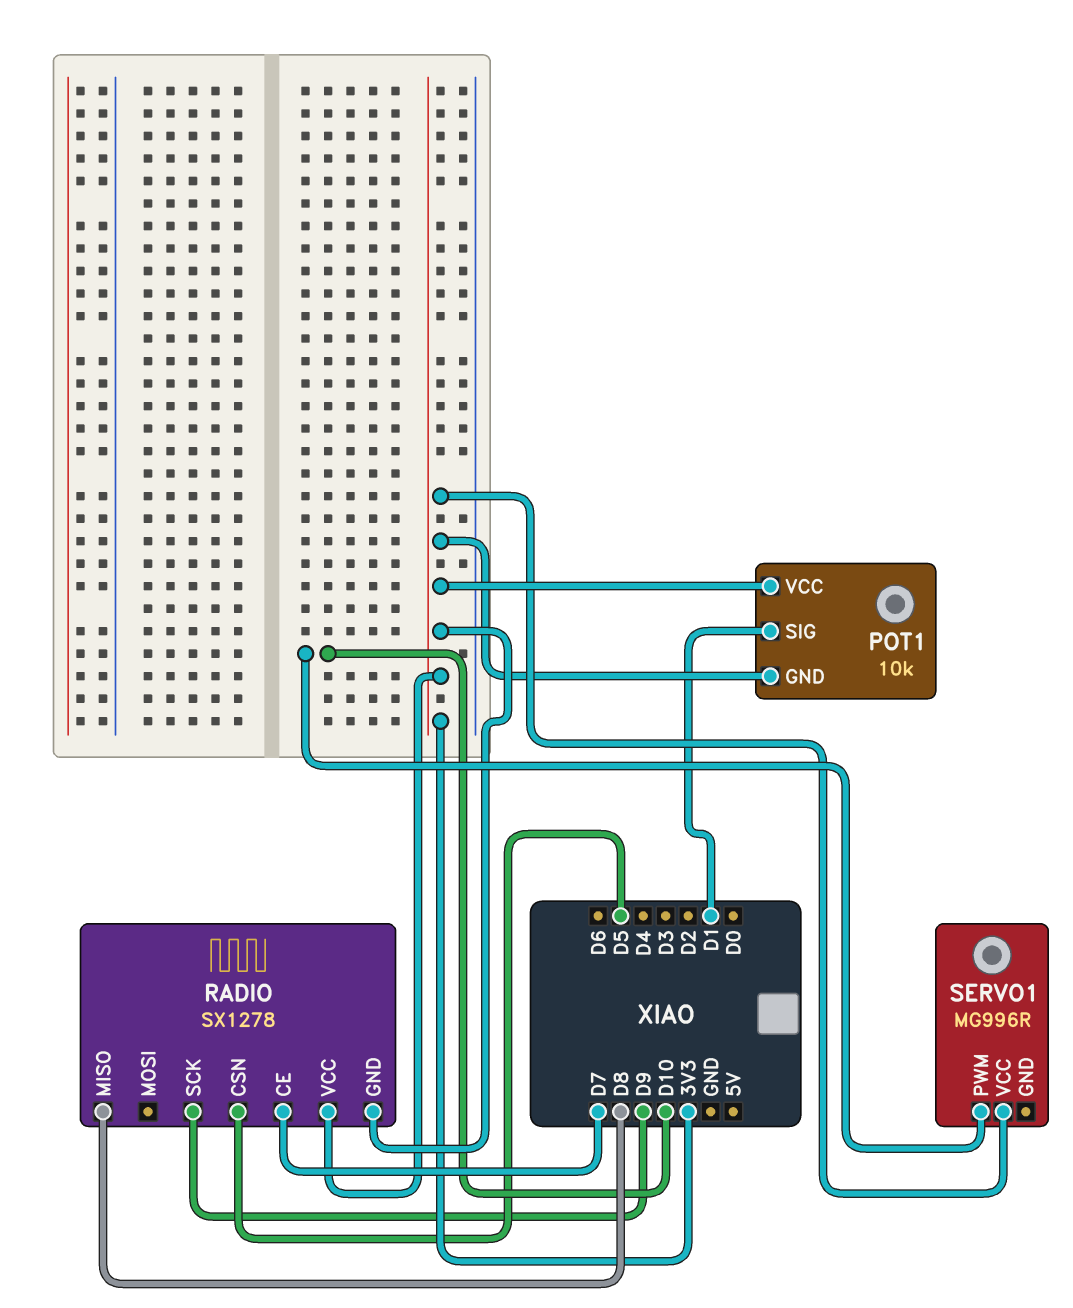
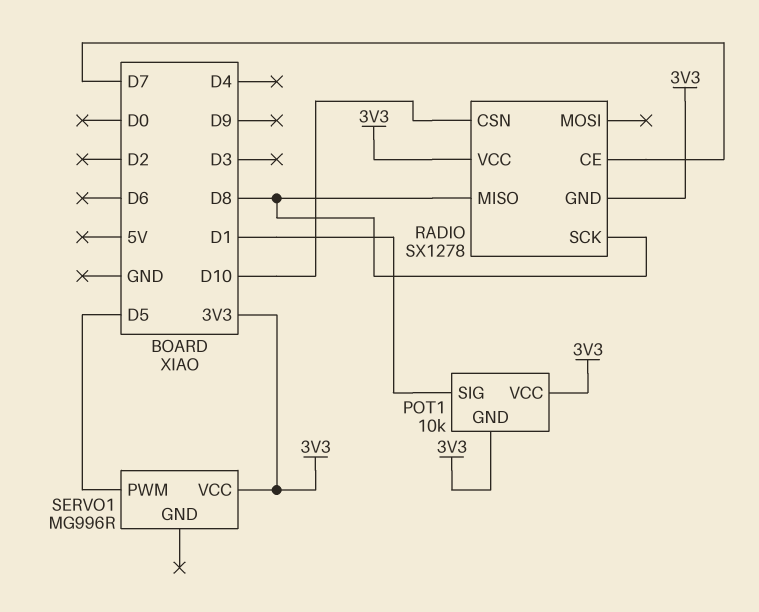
RADIO pin CSN: D5 -> D10
RADIO pin SCK: D9 -> D8
SERVO1 pin PWM: D10 -> D5

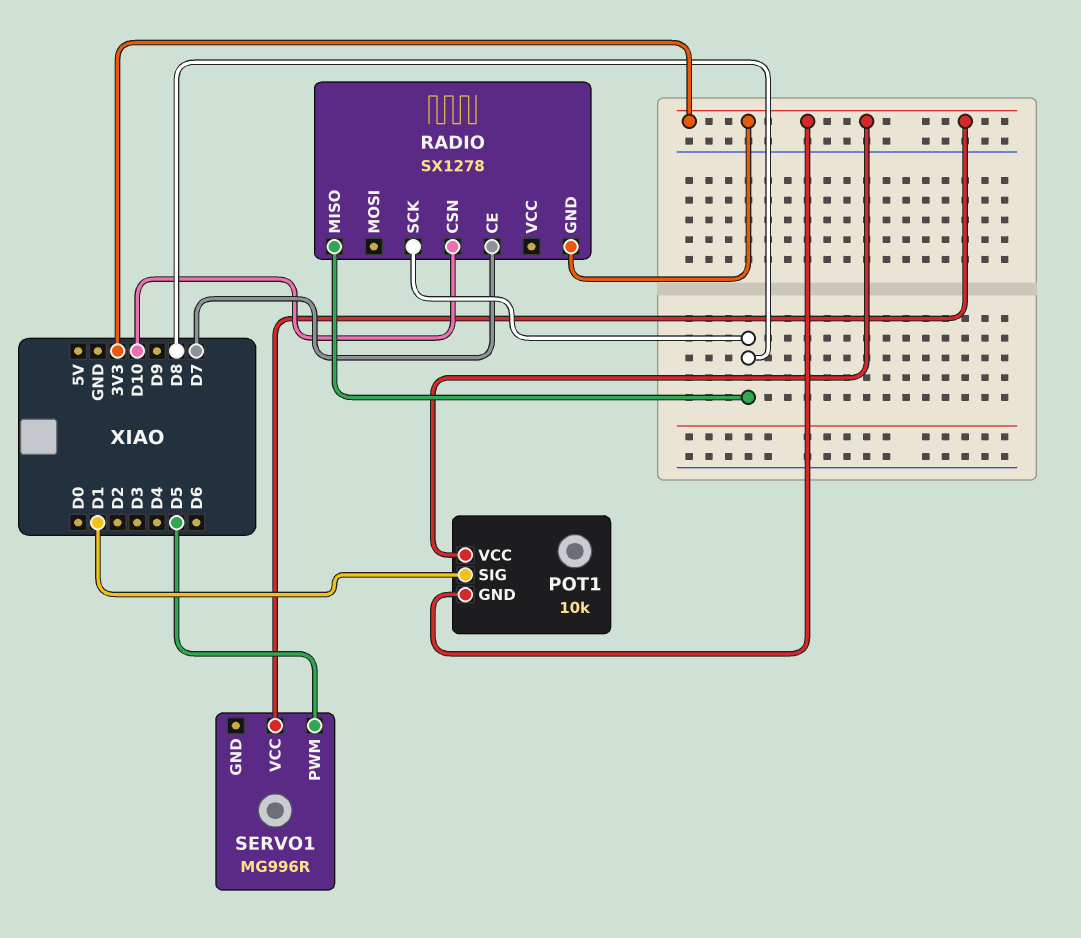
RADIO pin VCC: 3V3 -> none

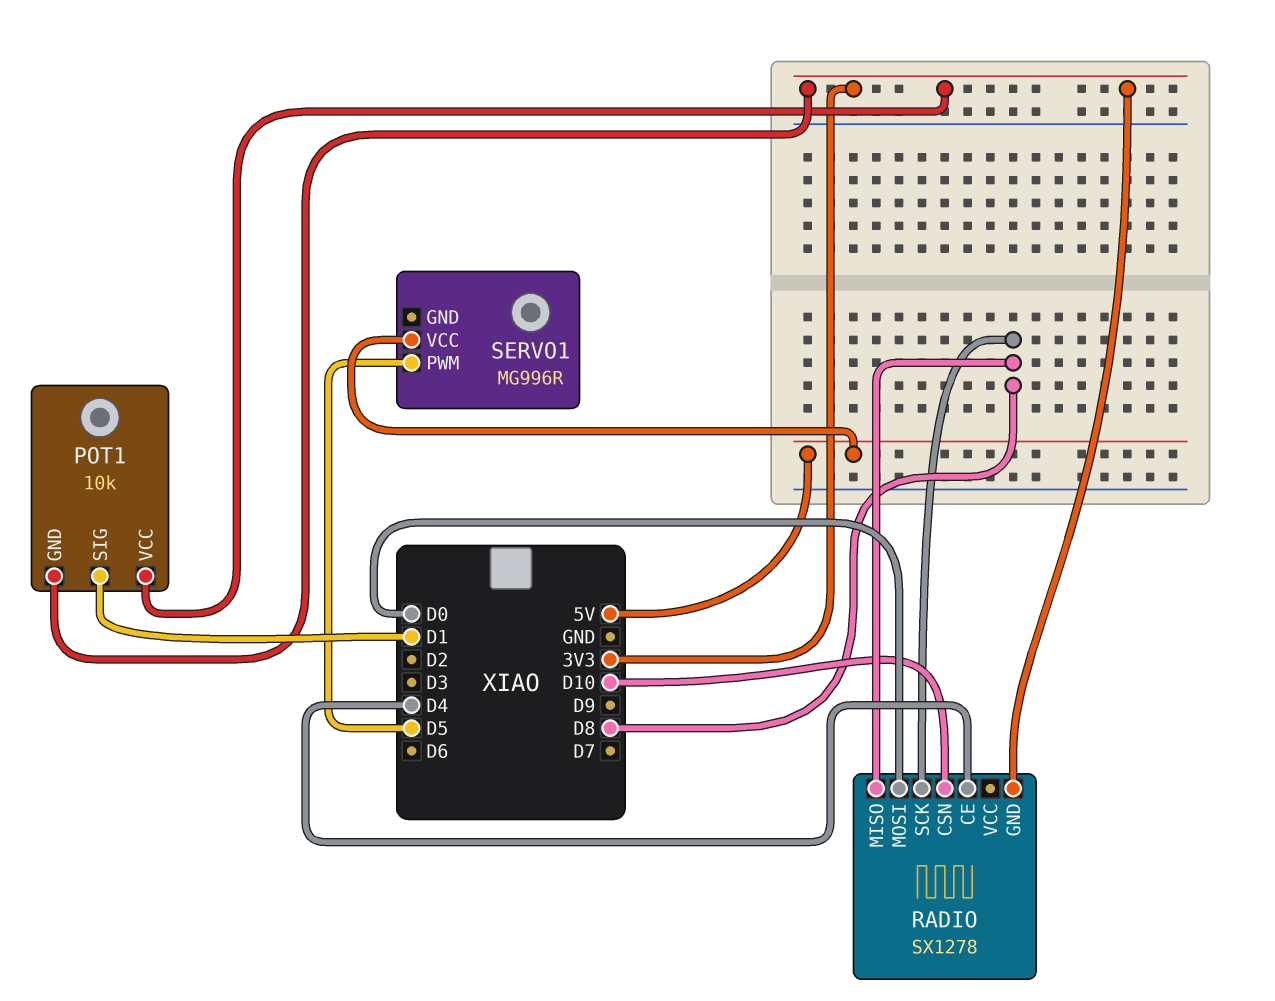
RADIO pin CE: D7 -> D4
RADIO pin MOSI: none -> D0
SERVO1 pin VCC: 3V3 -> 5V

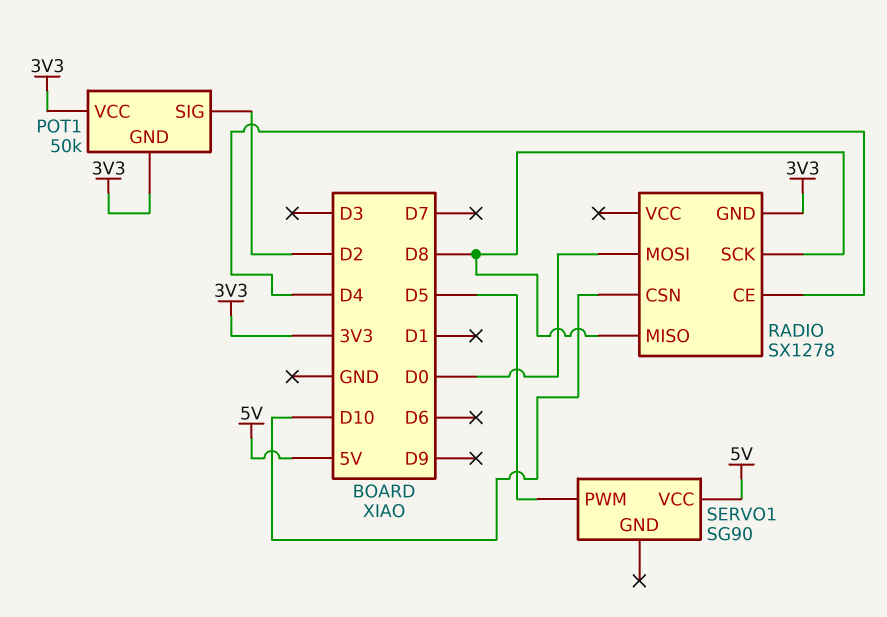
POT1: 10k -> 50k
POT1 pin SIG: D1 -> D2
SERVO1: MG996R -> SG90

